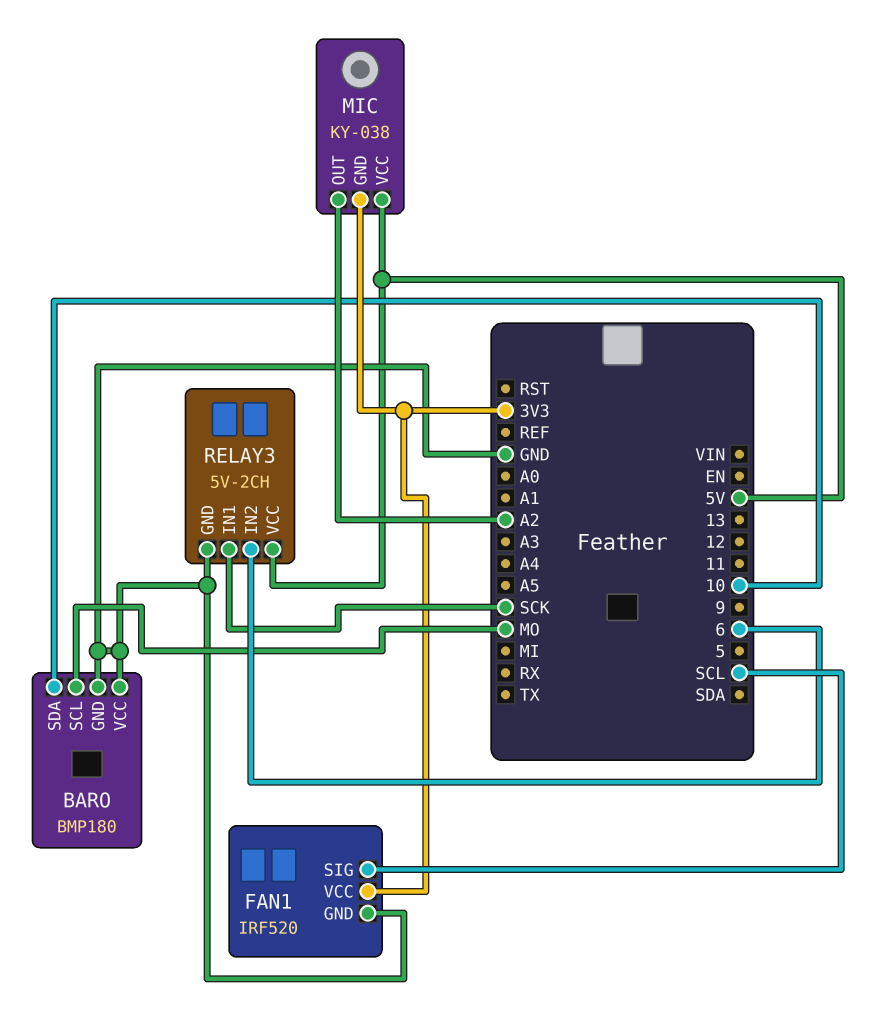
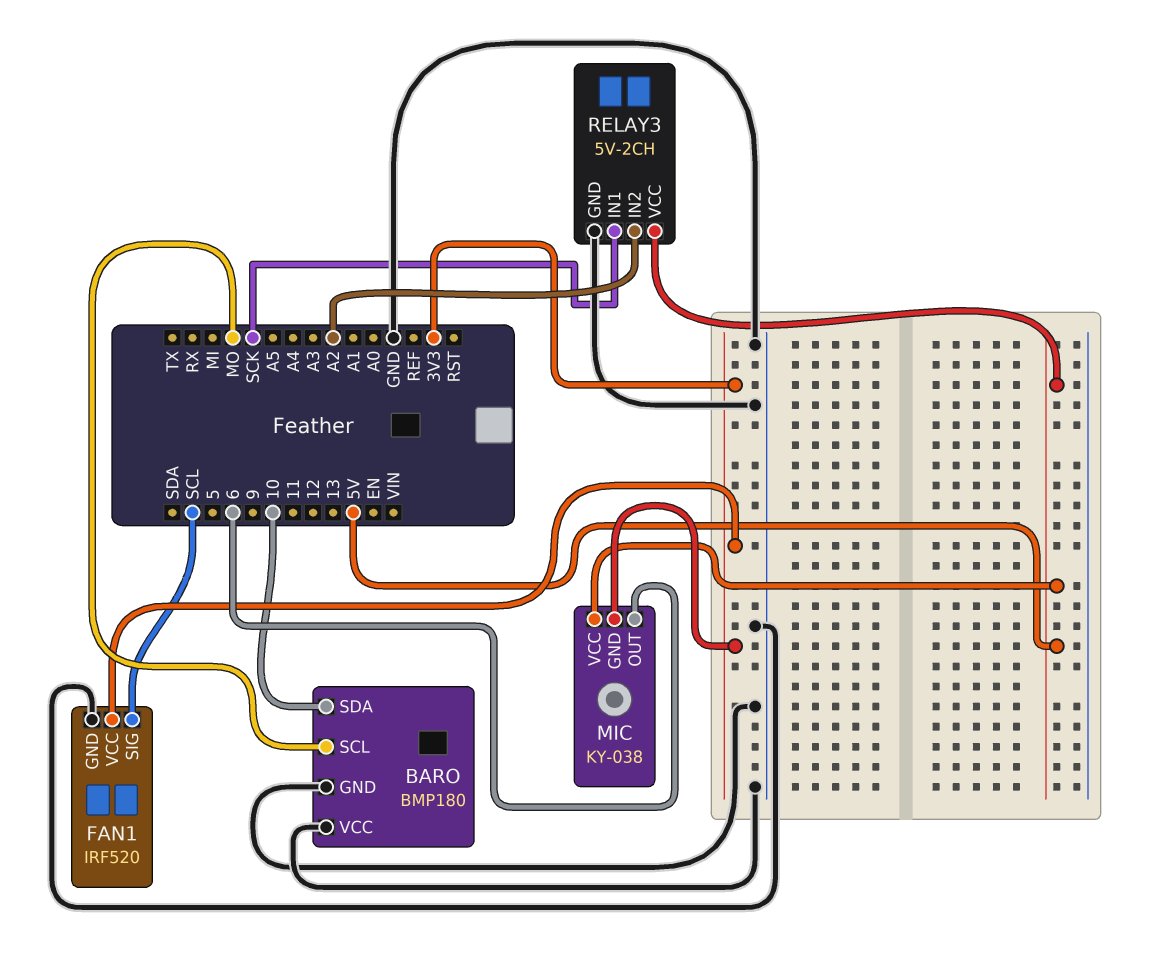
MIC pin OUT: A2 -> 6
RELAY3 pin IN2: 6 -> A2

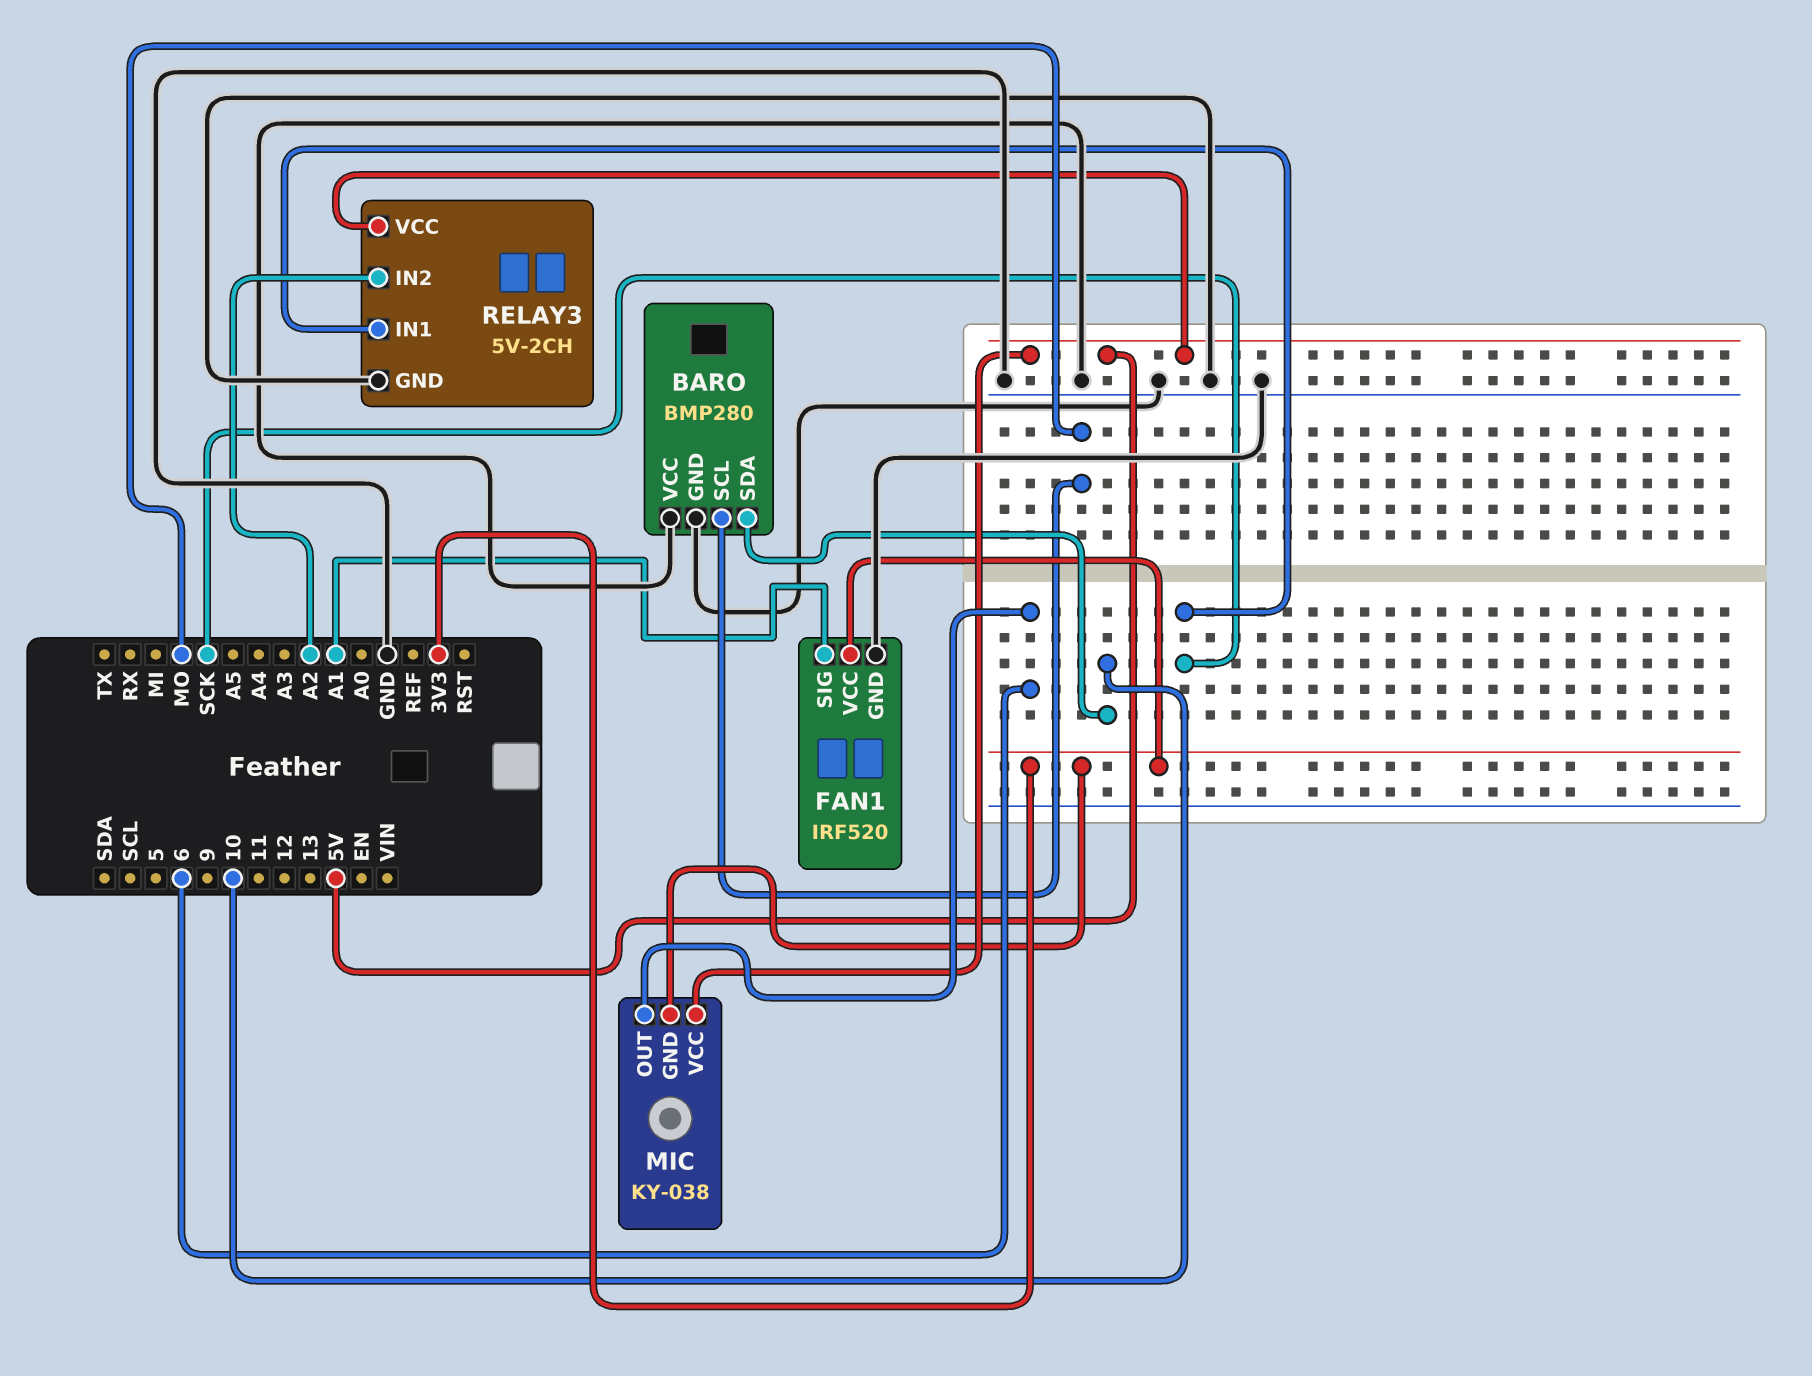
BARO: BMP180 -> BMP280
FAN1 pin SIG: SCL -> A1

